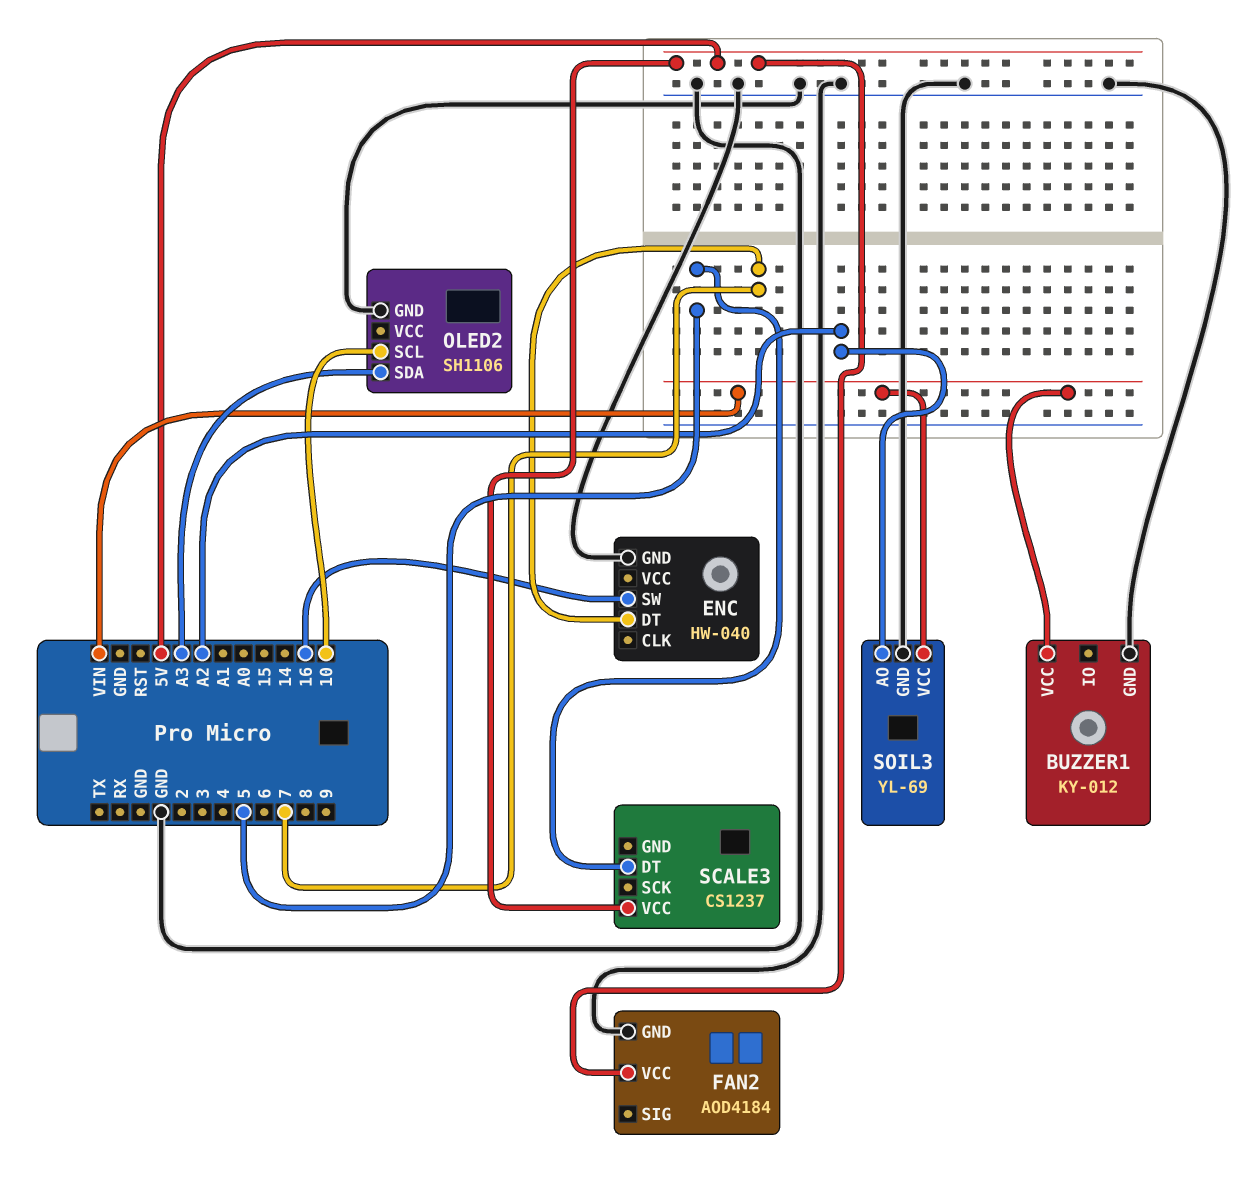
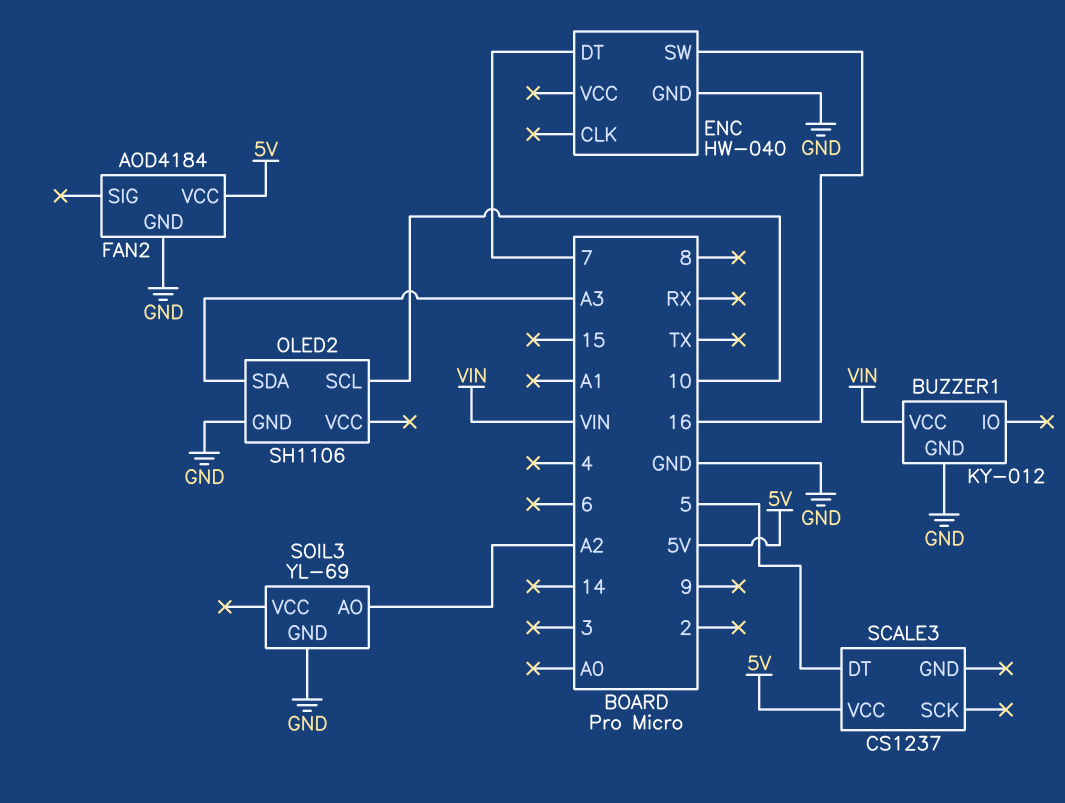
SOIL3 pin VCC: VIN -> none

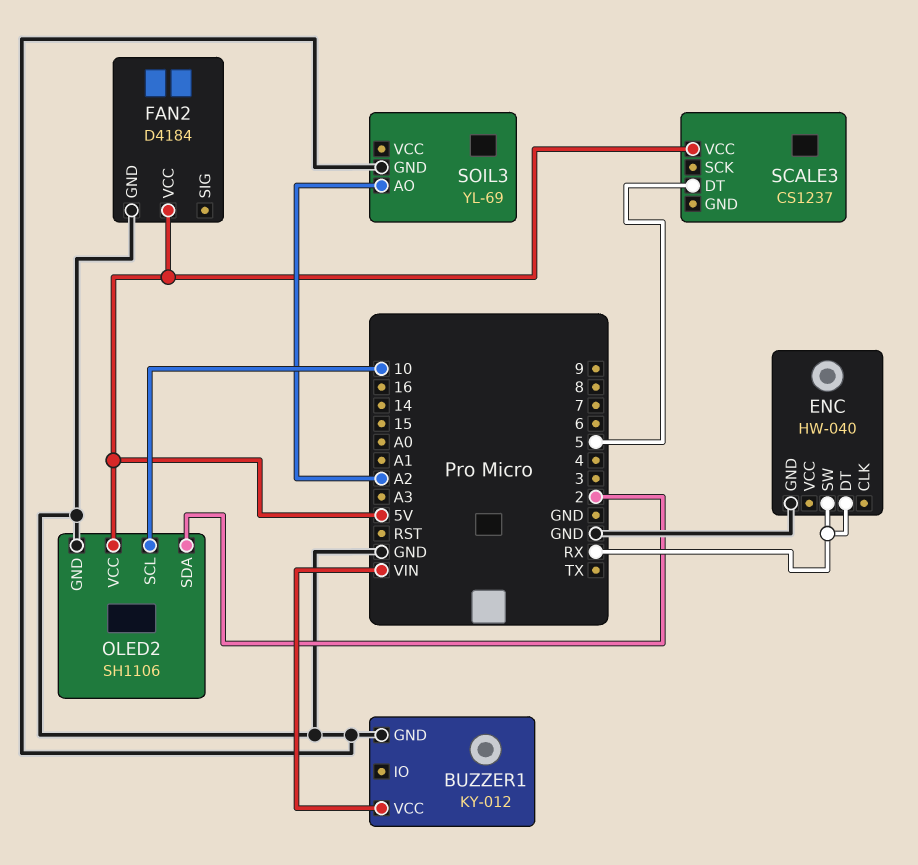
ENC pin DT: 7 -> RX
ENC pin SW: 16 -> RX
FAN2: AOD4184 -> D4184
OLED2 pin SDA: A3 -> 2
OLED2 pin VCC: none -> 5V

